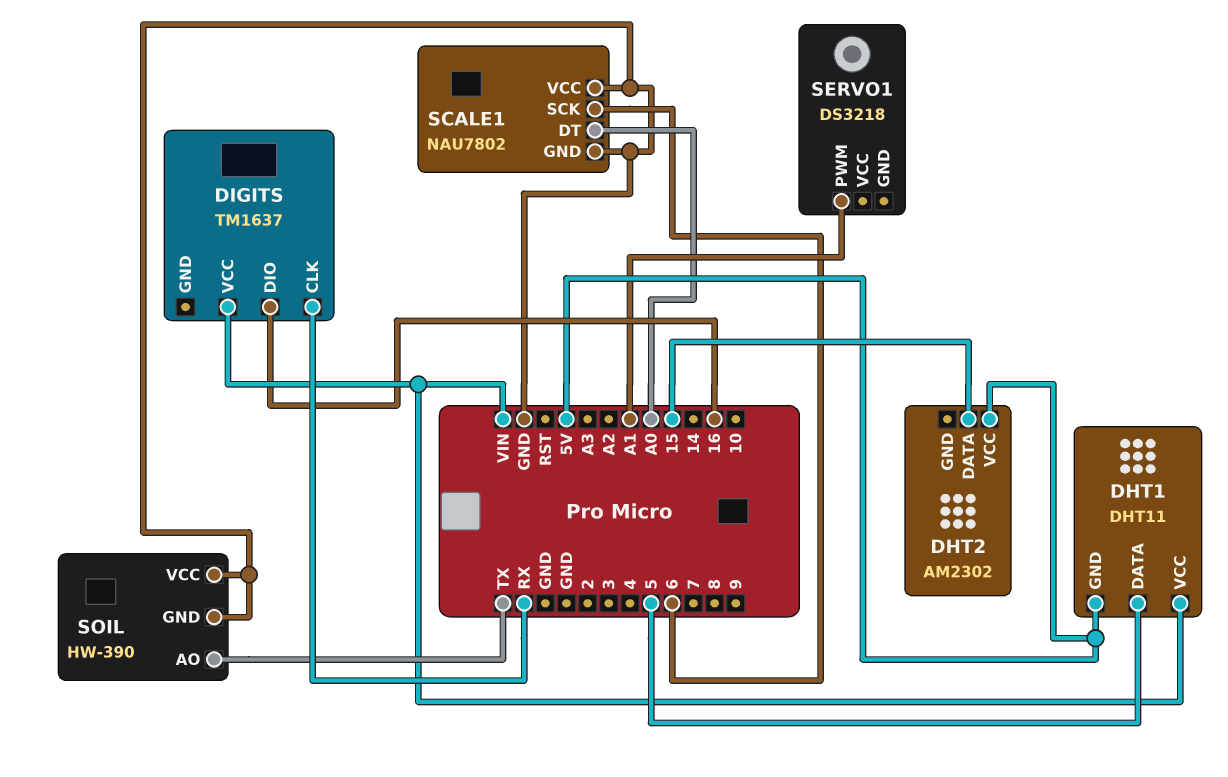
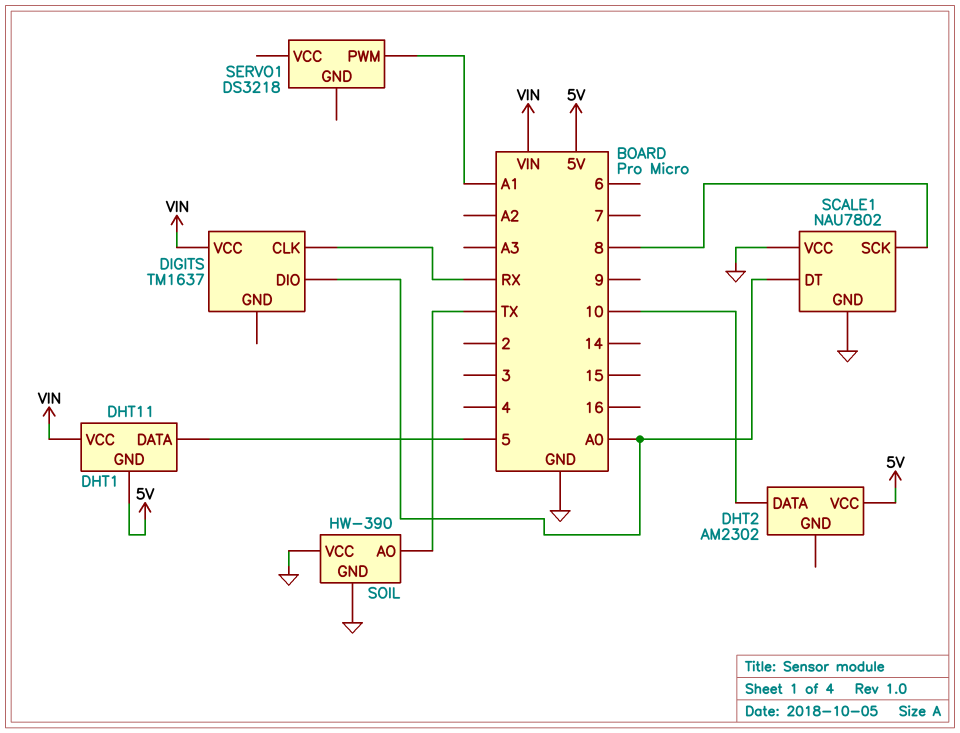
DHT2 pin DATA: 15 -> 10
DIGITS pin DIO: 16 -> A0
SCALE1 pin SCK: 6 -> 8

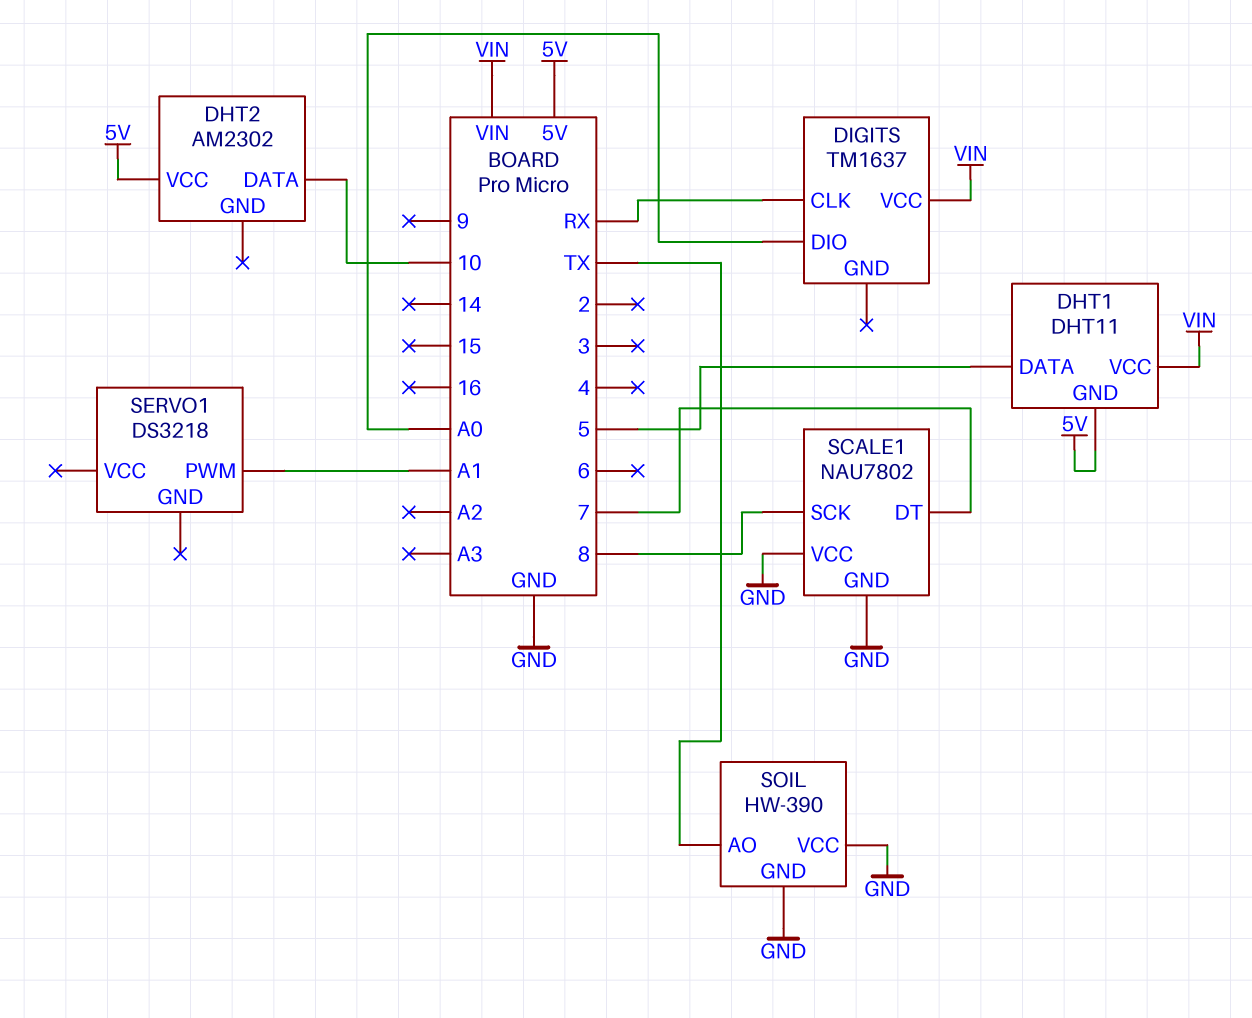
SCALE1 pin DT: A0 -> 7

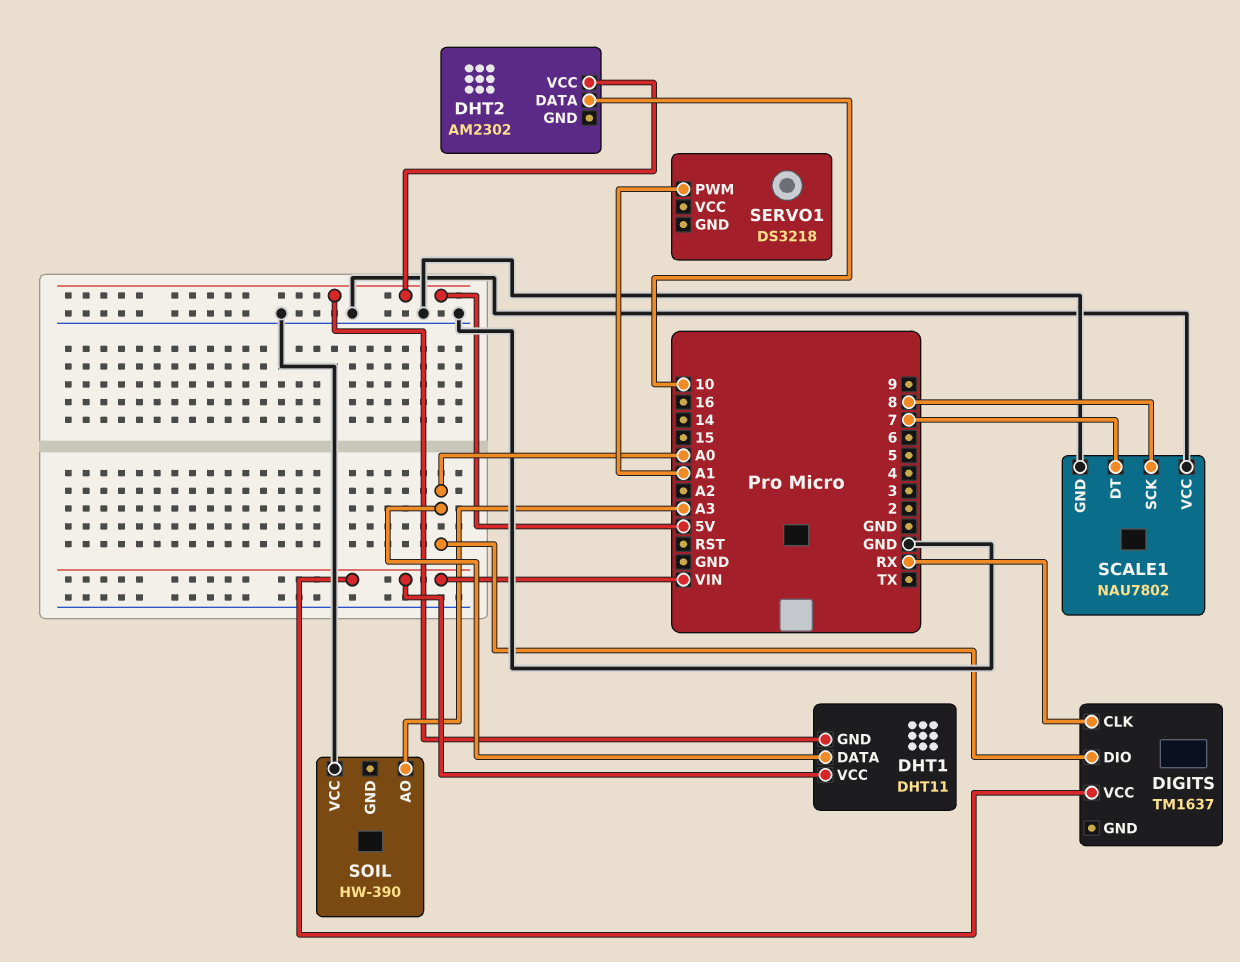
DHT1 pin DATA: 5 -> A0
SOIL pin AO: TX -> A3
SOIL pin GND: GND -> none

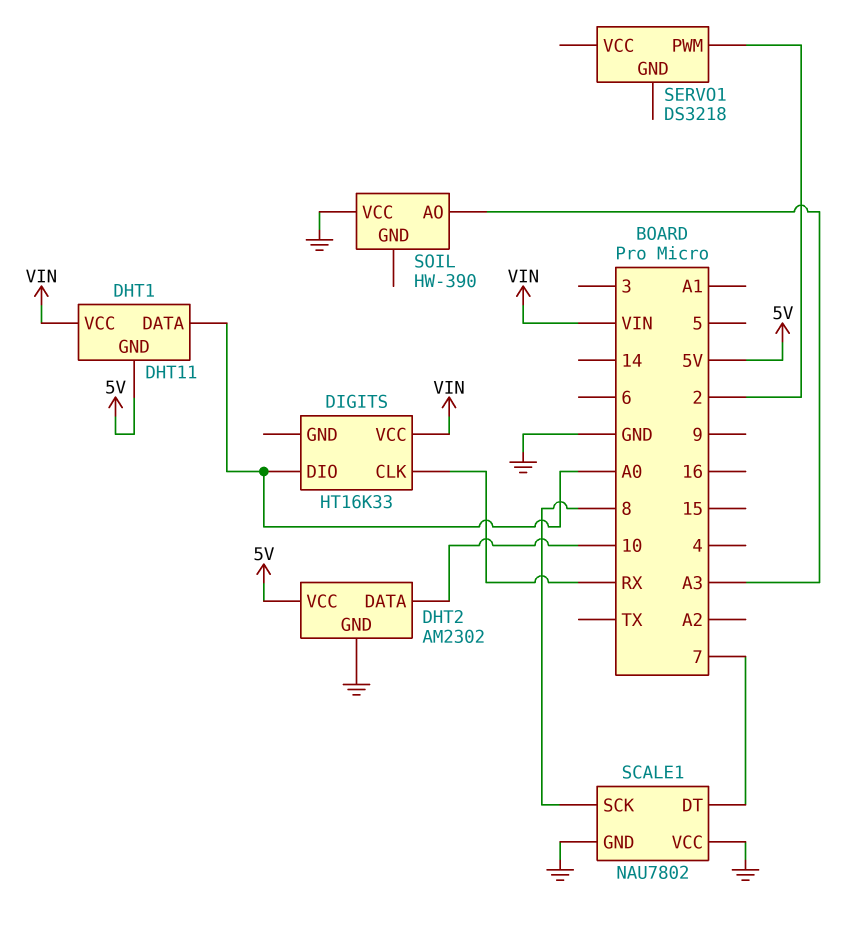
DHT2 pin GND: none -> GND
DIGITS: TM1637 -> HT16K33
SERVO1 pin PWM: A1 -> 2

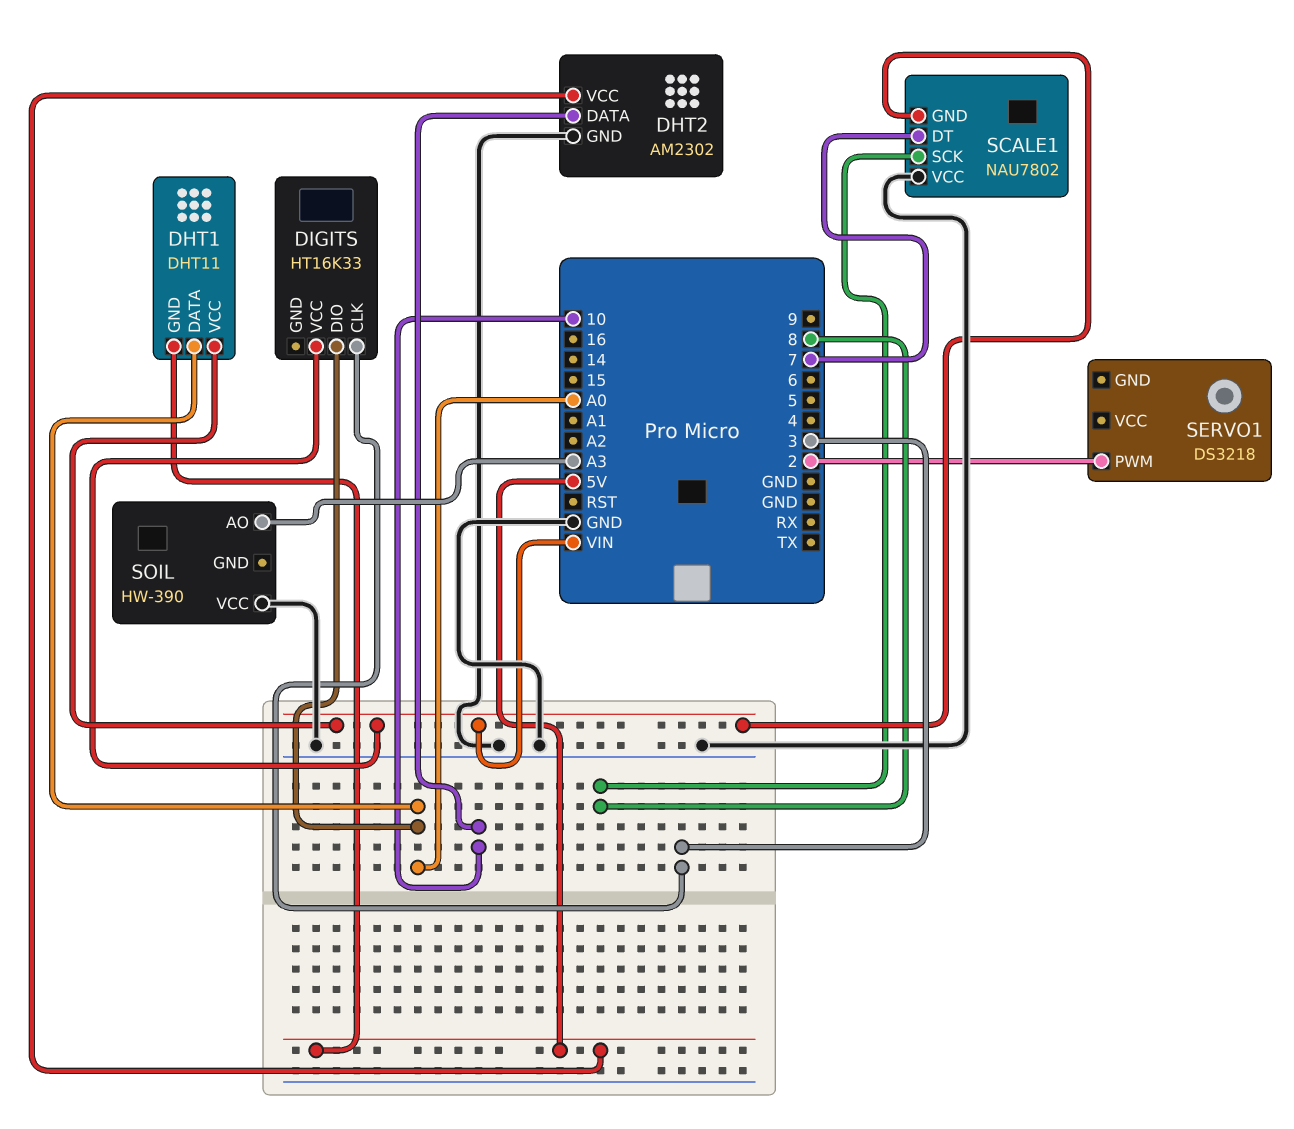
DIGITS pin CLK: RX -> 3
SCALE1 pin GND: GND -> VIN

